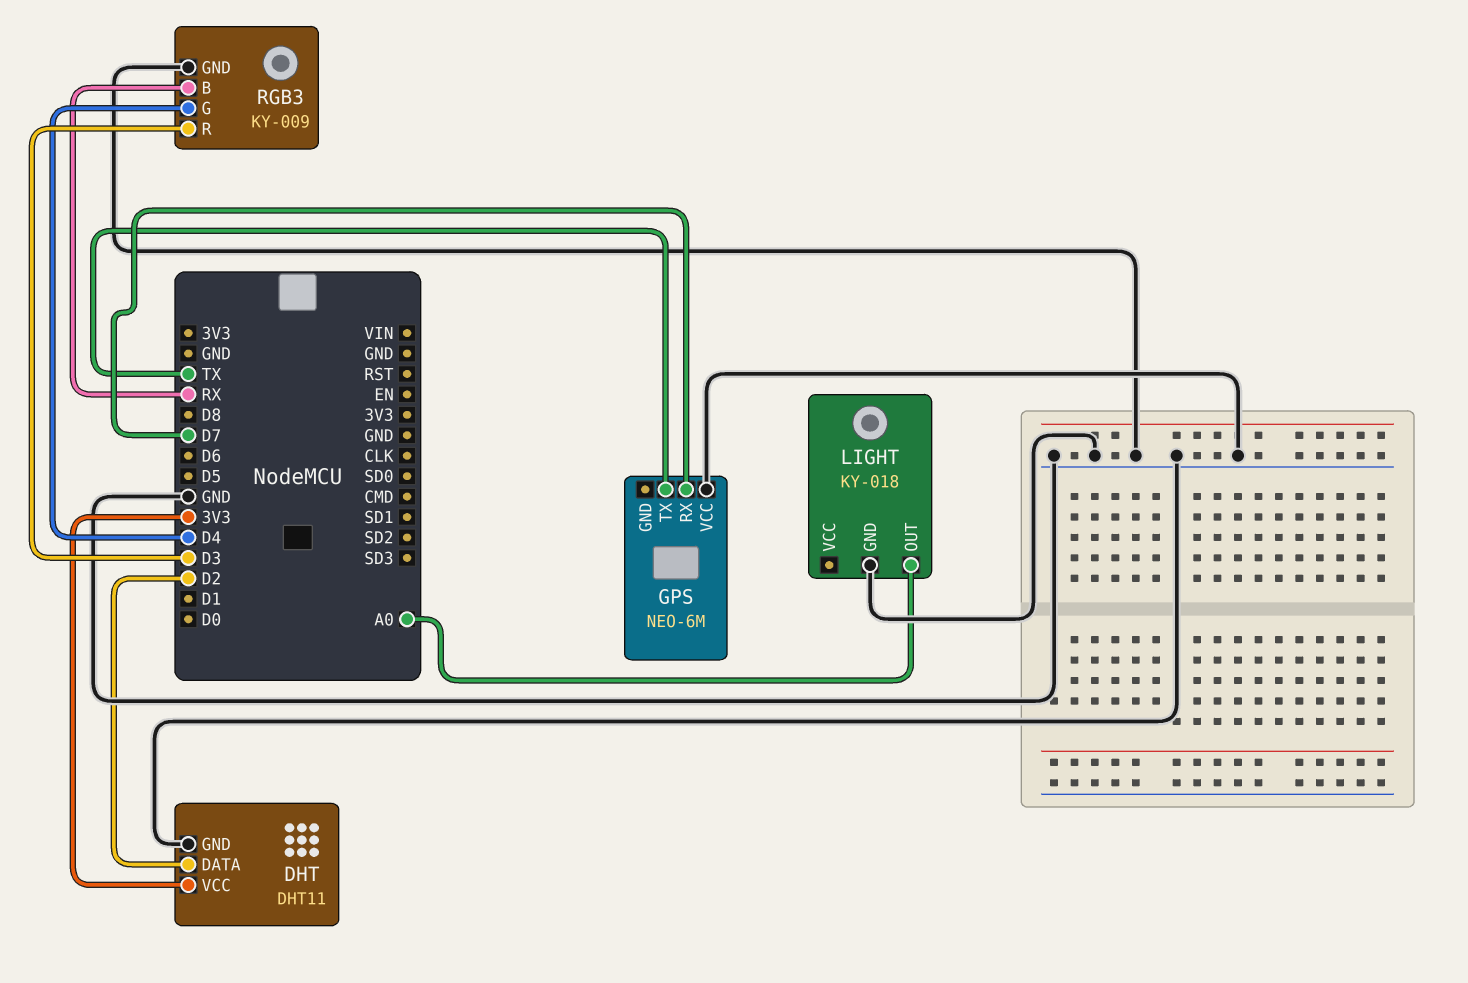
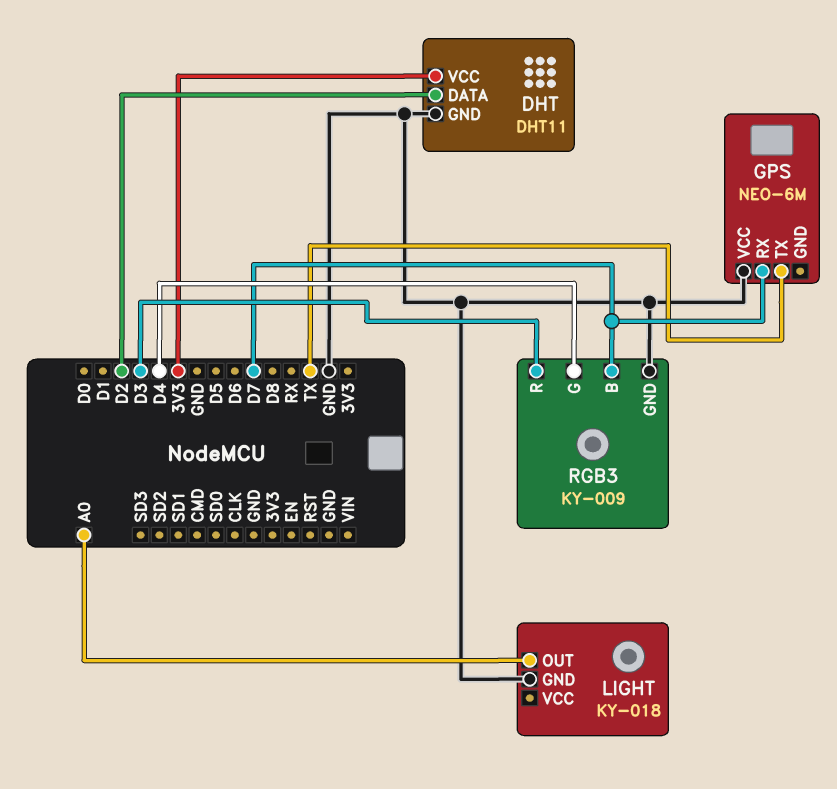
RGB3 pin B: RX -> D7

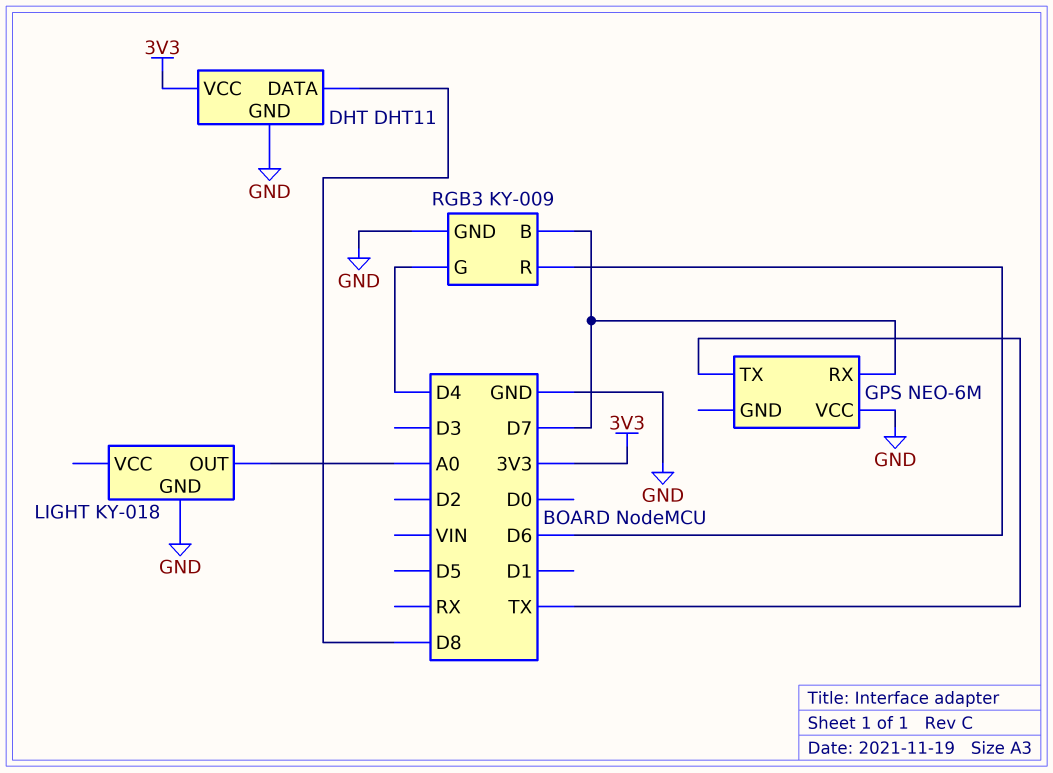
DHT pin DATA: D2 -> D8
RGB3 pin R: D3 -> D6

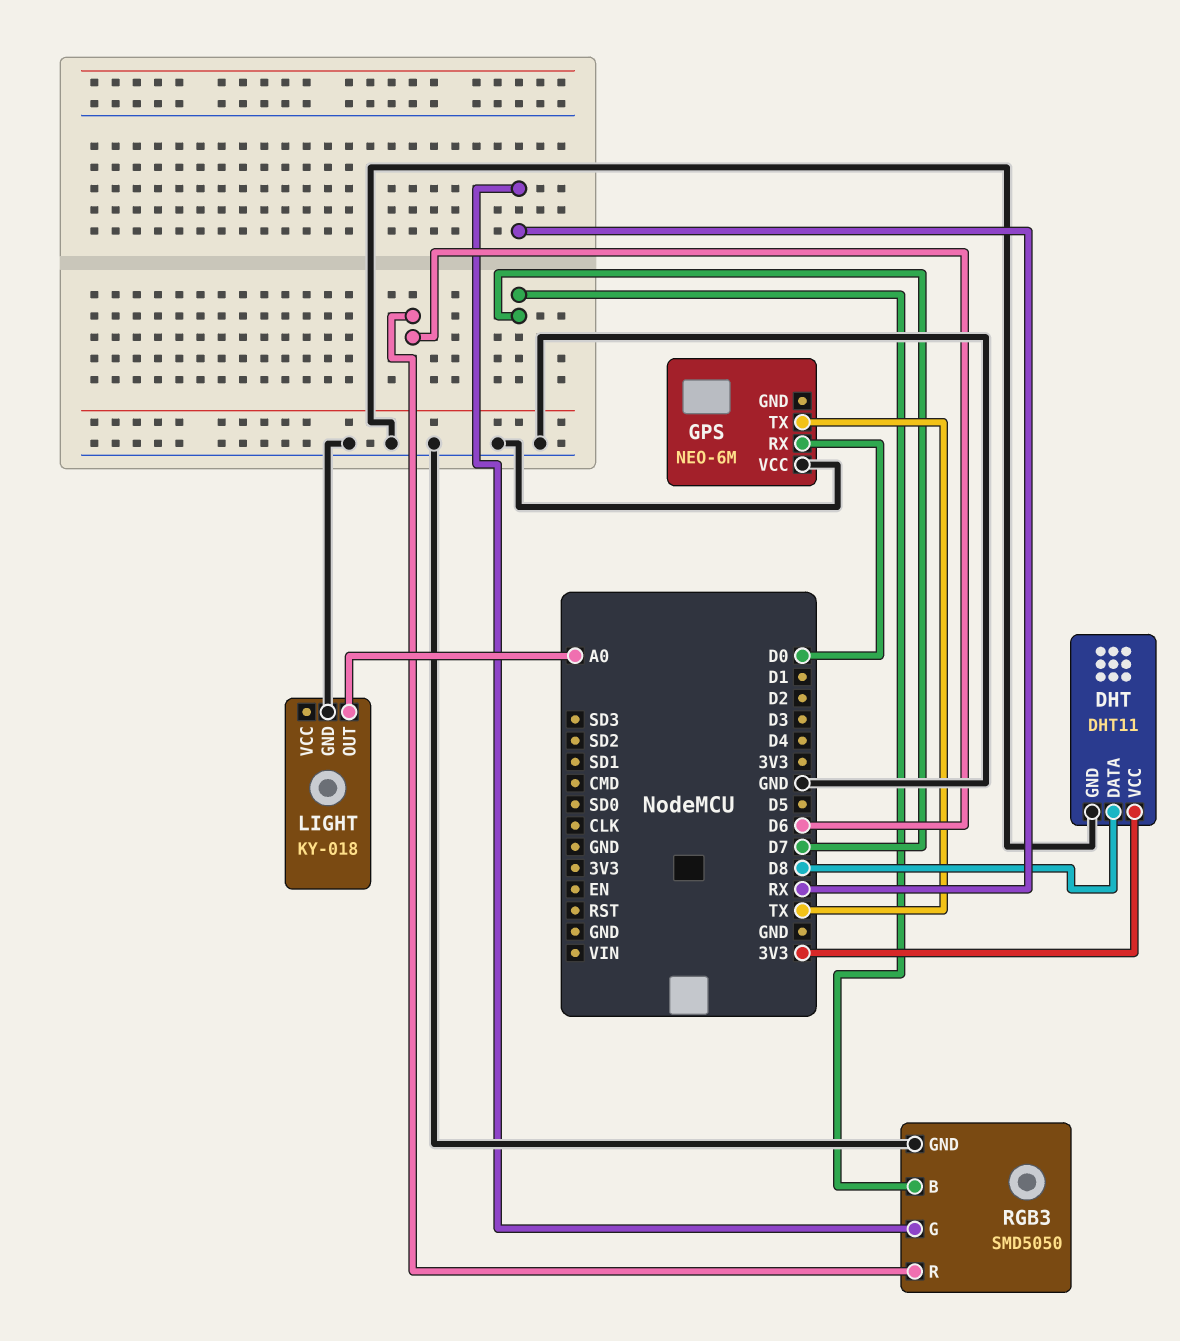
GPS pin RX: D7 -> D0
RGB3: KY-009 -> SMD5050
RGB3 pin G: D4 -> RX

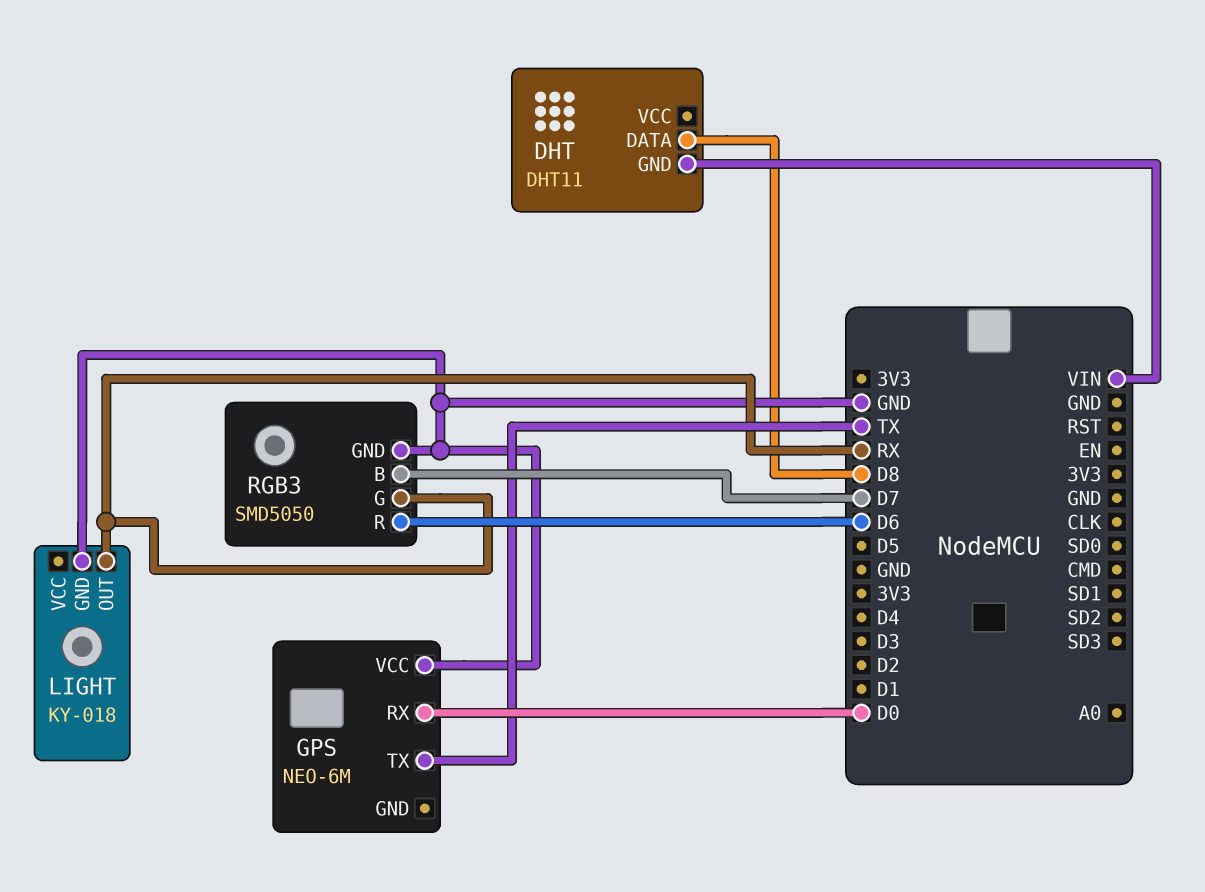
DHT pin GND: GND -> VIN
DHT pin VCC: 3V3 -> none
LIGHT pin OUT: A0 -> RX

